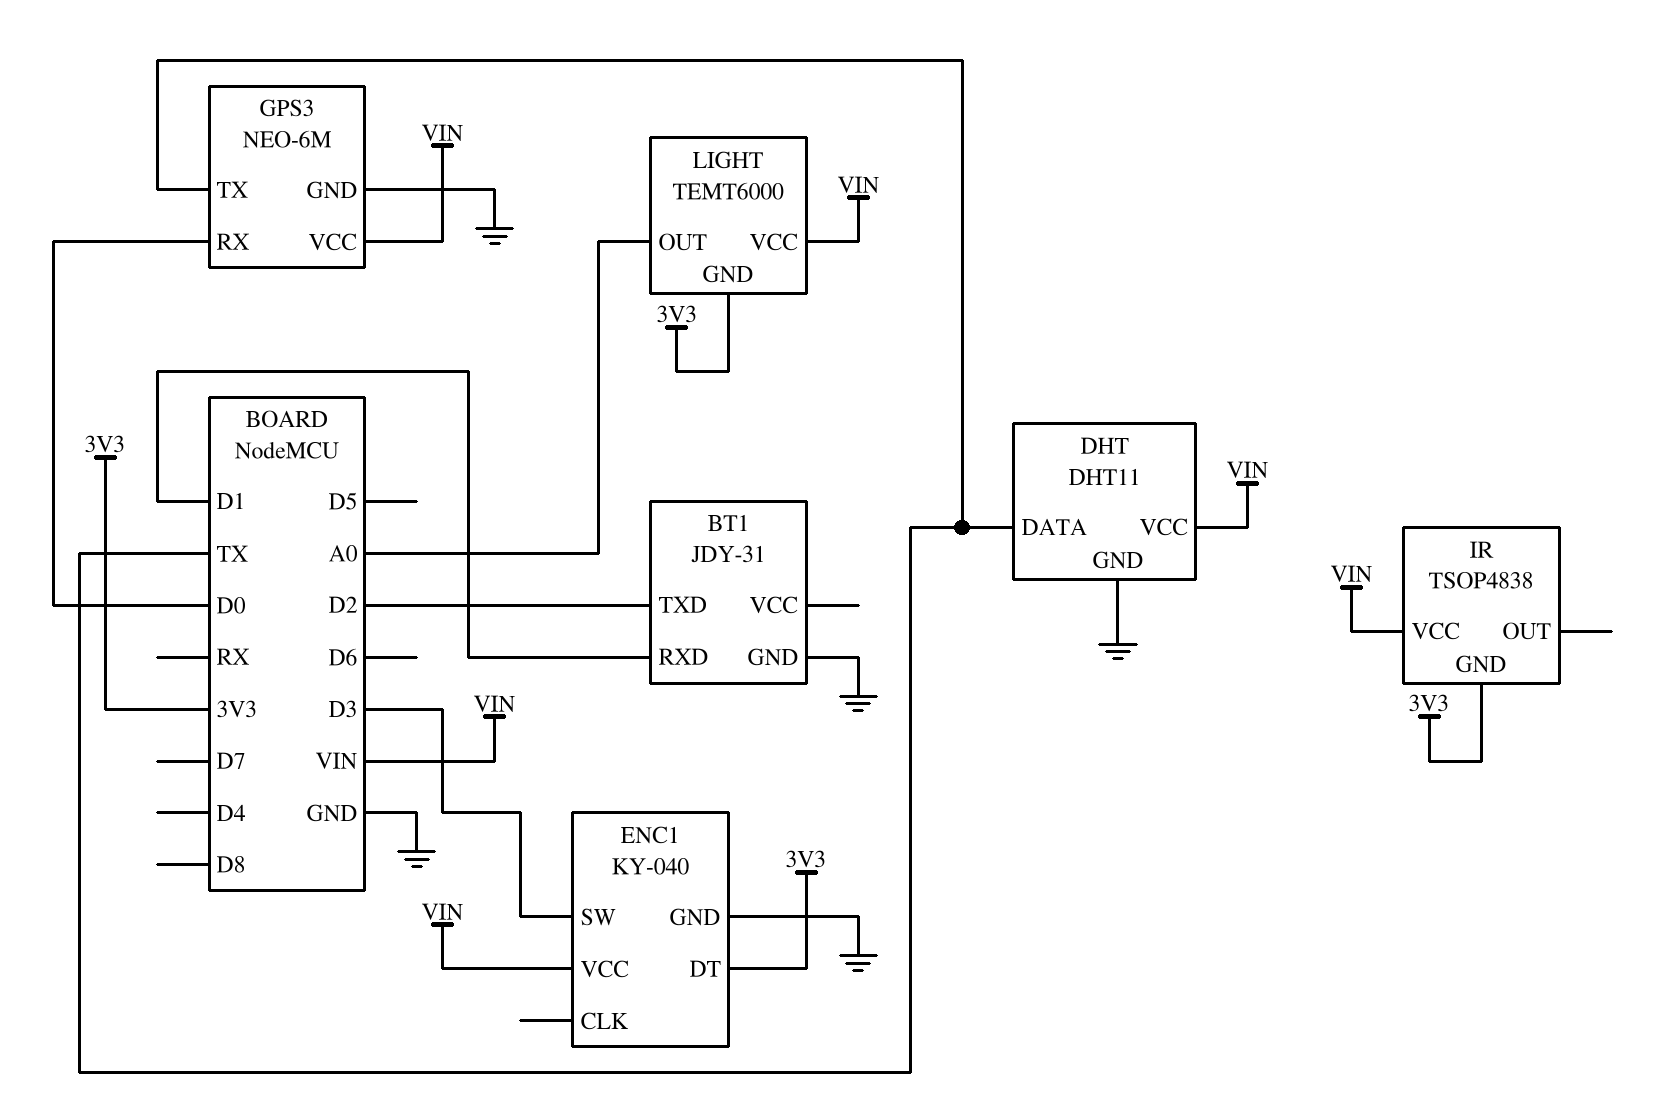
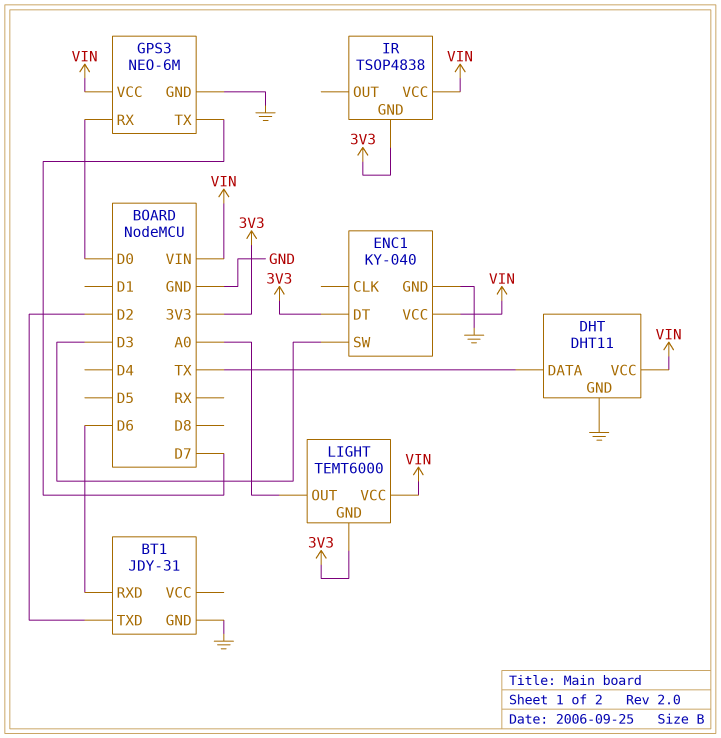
BT1 pin RXD: D1 -> D6
GPS3 pin TX: TX -> D7

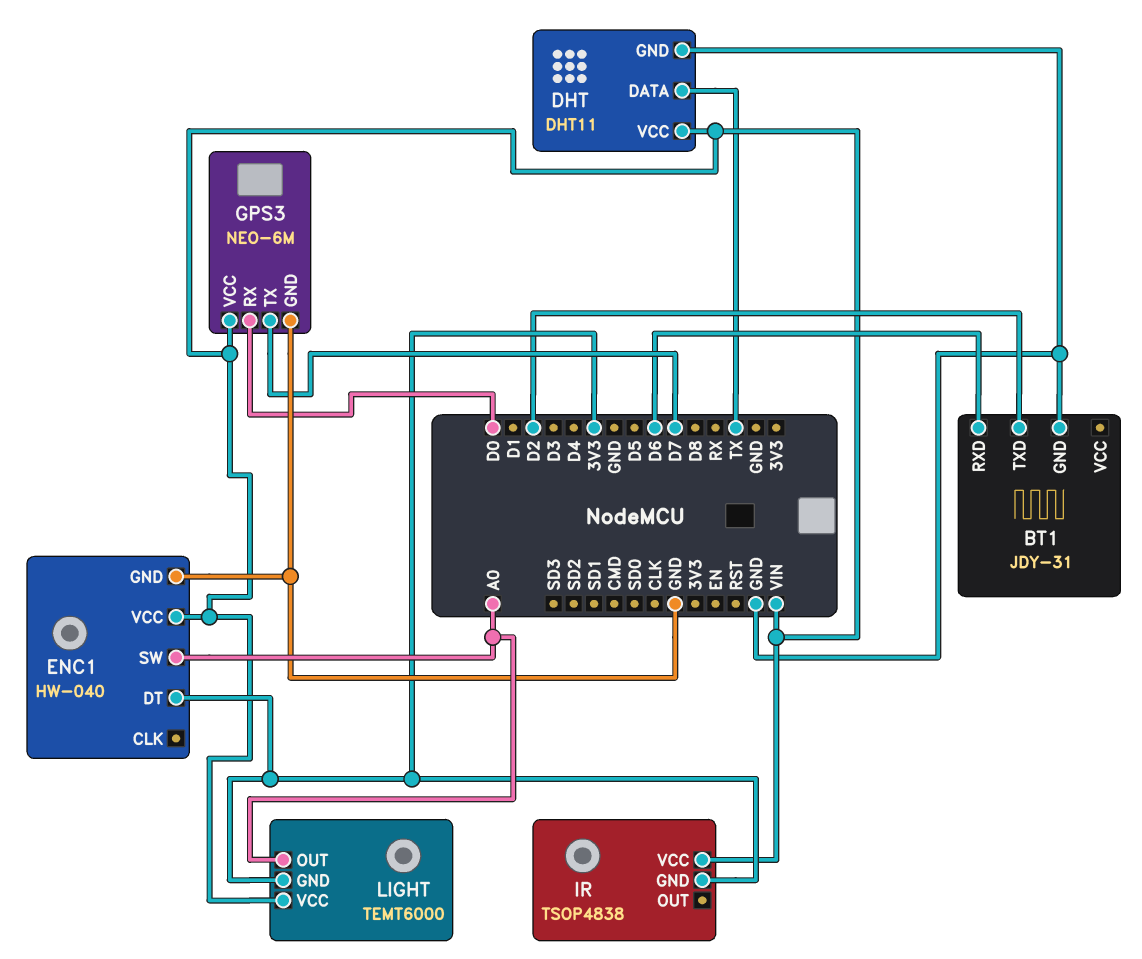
ENC1: KY-040 -> HW-040
ENC1 pin SW: D3 -> A0

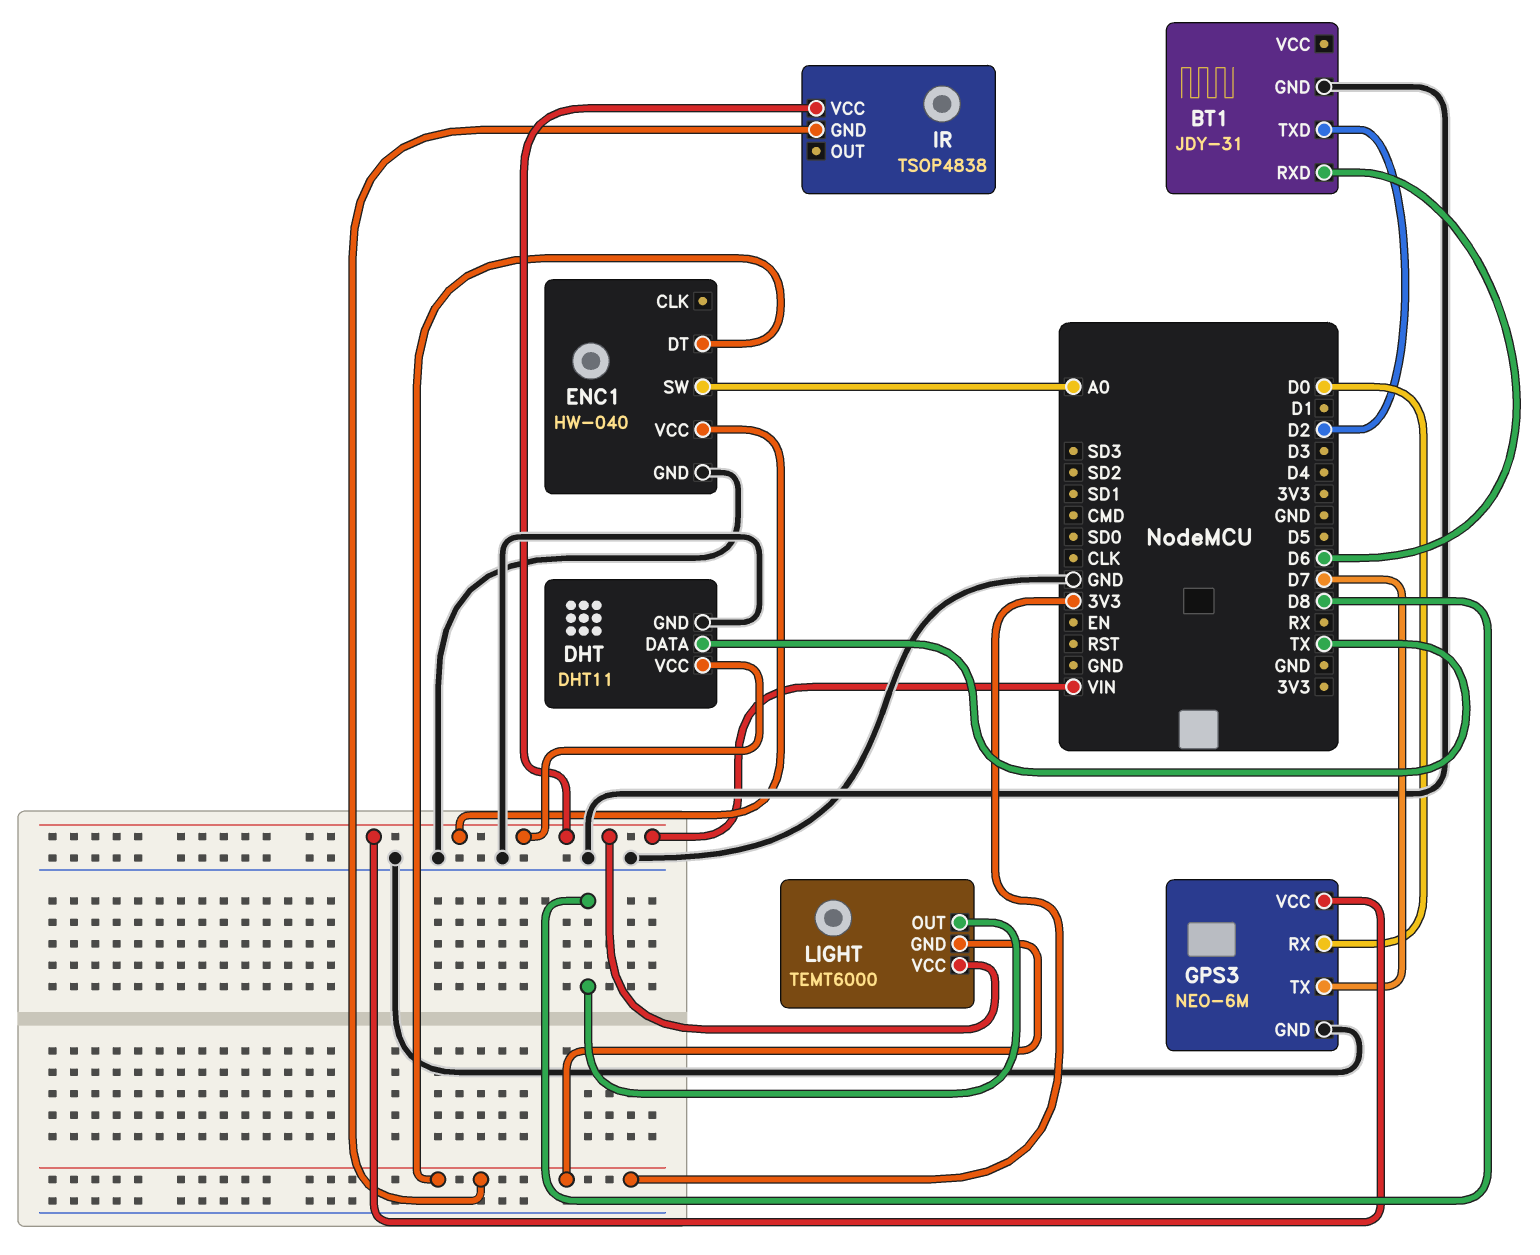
LIGHT pin OUT: A0 -> D8

